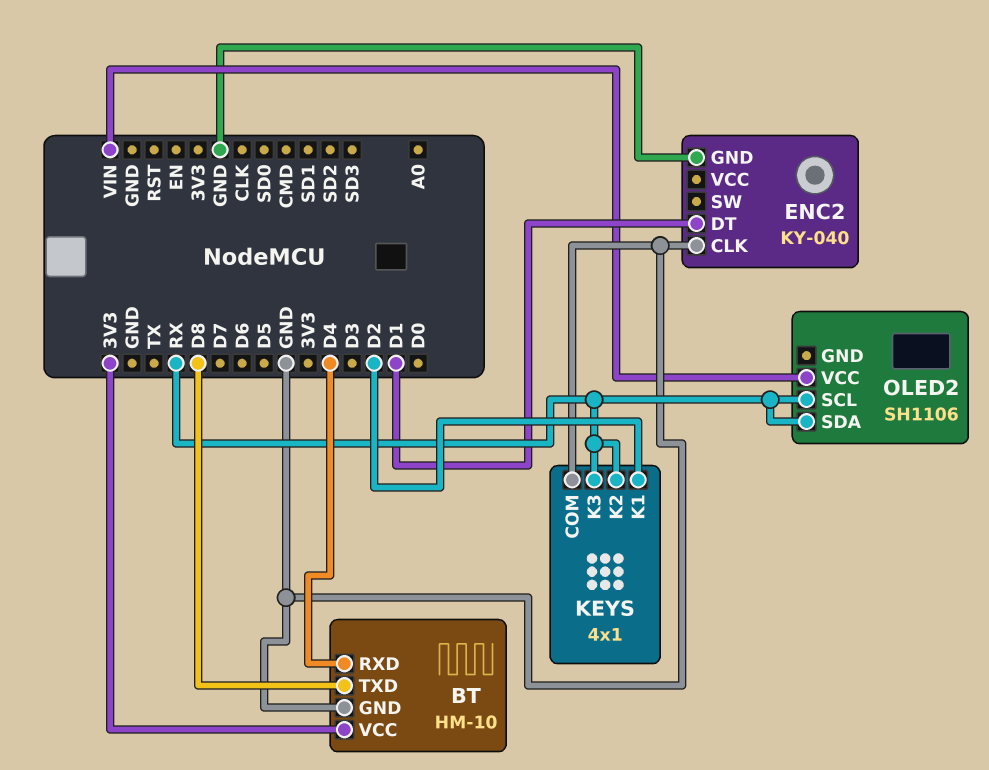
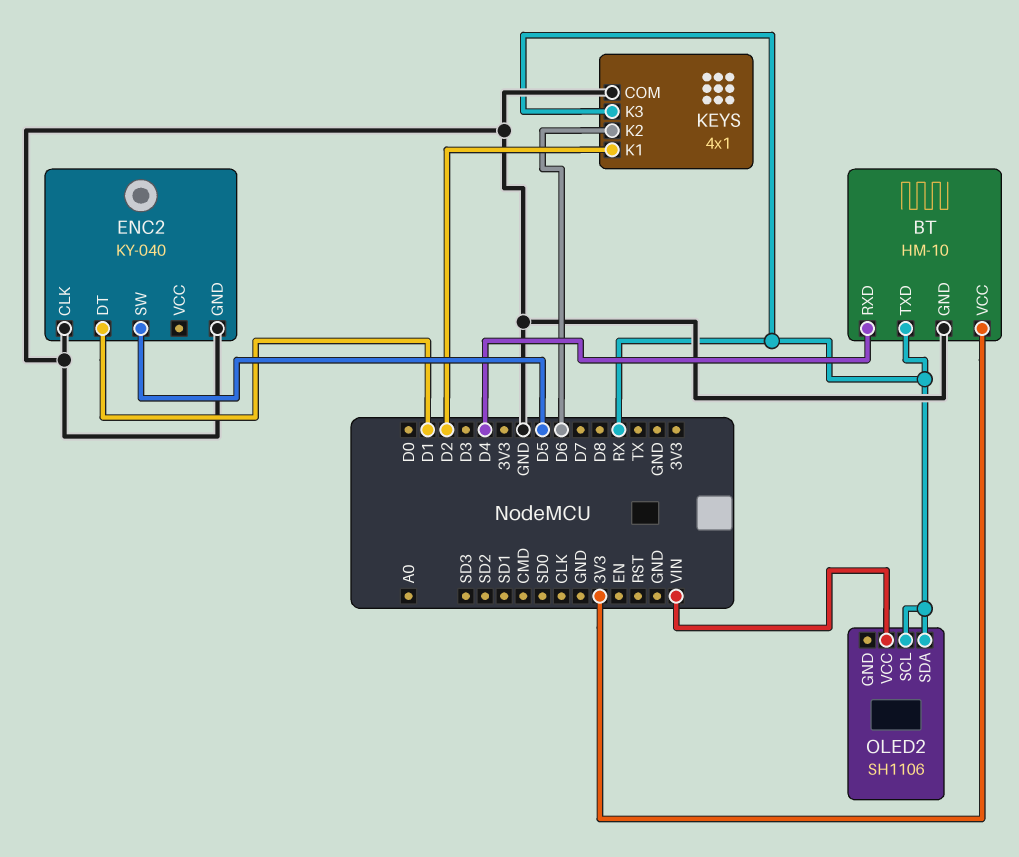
BT pin TXD: D8 -> RX
ENC2 pin SW: none -> D5
KEYS pin K2: RX -> D6

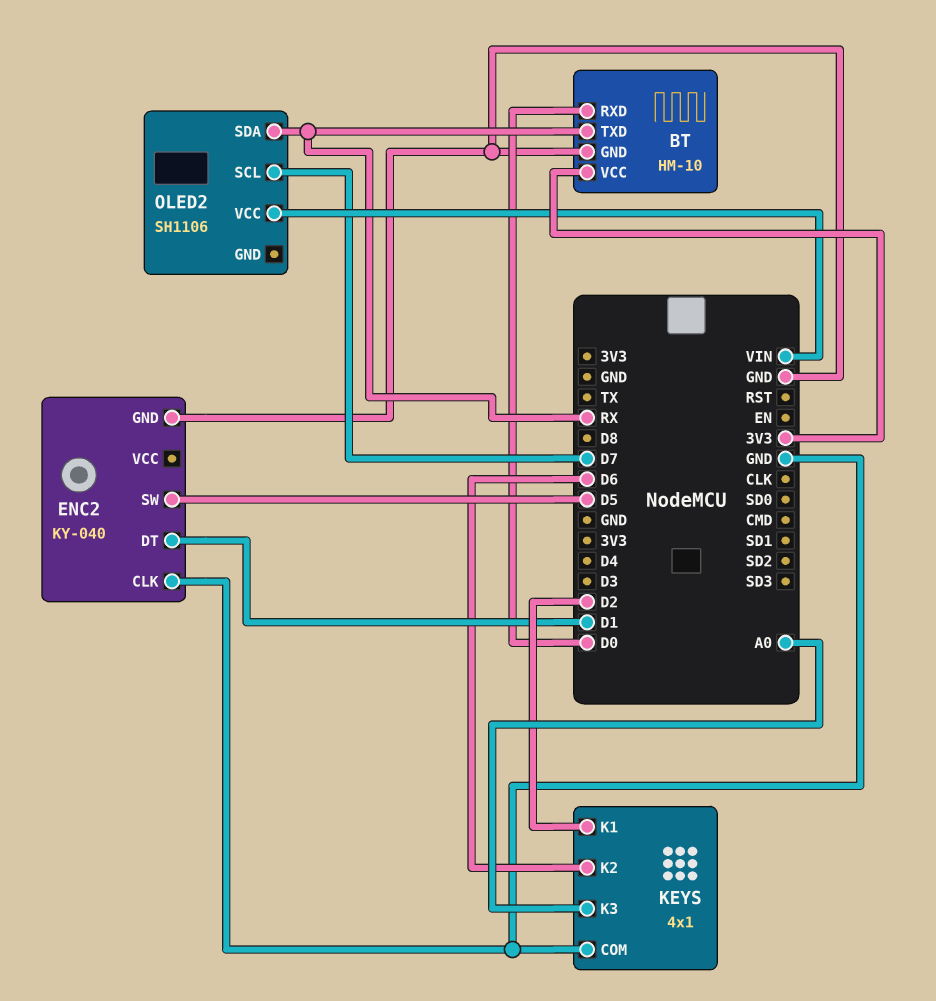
BT pin RXD: D4 -> D0
KEYS pin K3: RX -> A0
OLED2 pin SCL: RX -> D7

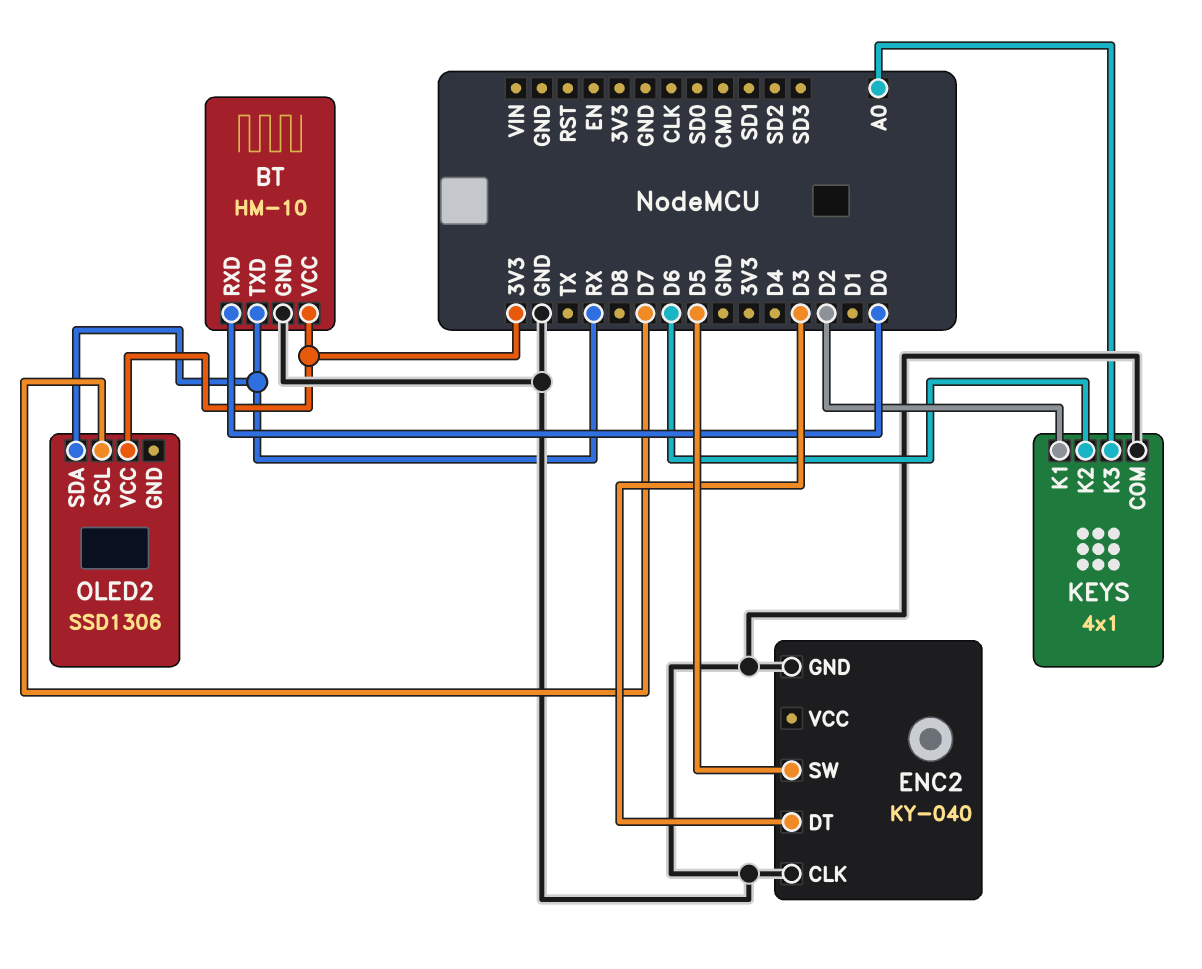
ENC2 pin DT: D1 -> D3
OLED2: SH1106 -> SSD1306
OLED2 pin VCC: VIN -> 3V3

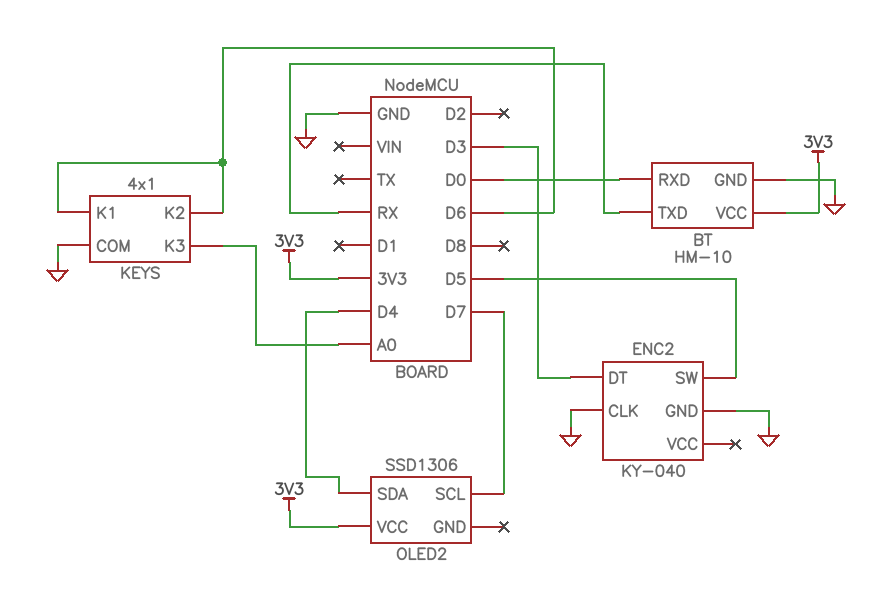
KEYS pin K1: D2 -> D6
OLED2 pin SDA: RX -> D4

